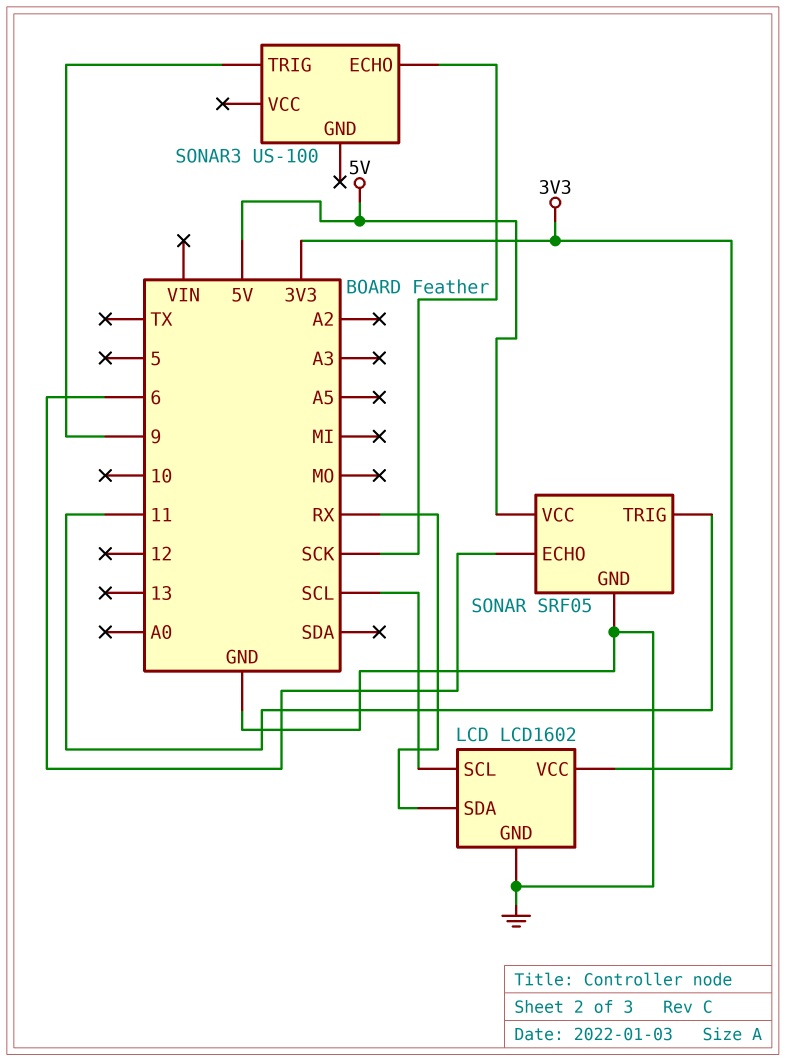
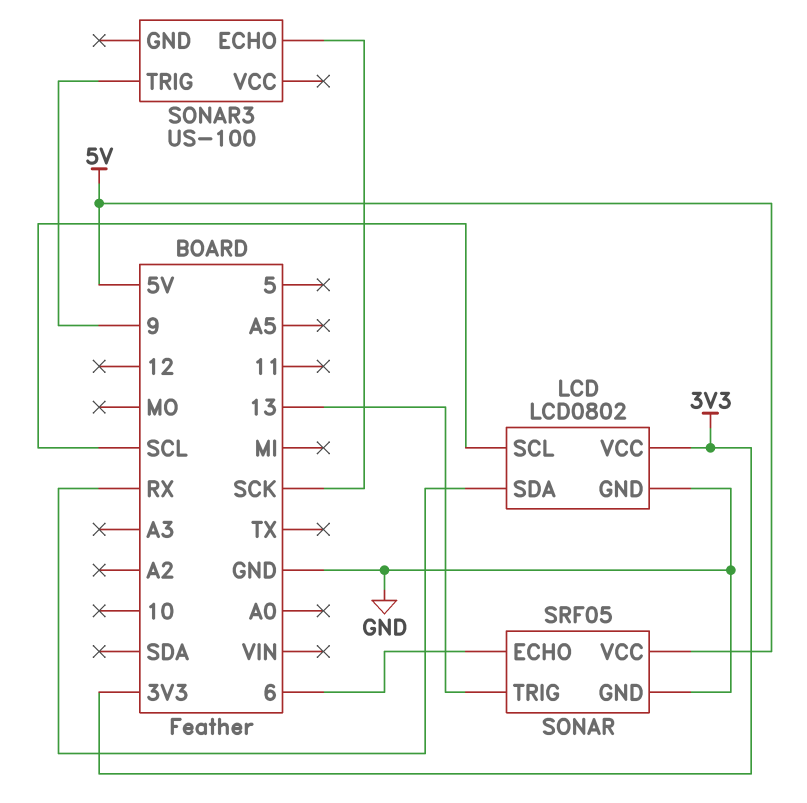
LCD: LCD1602 -> LCD0802
SONAR pin TRIG: 11 -> 13

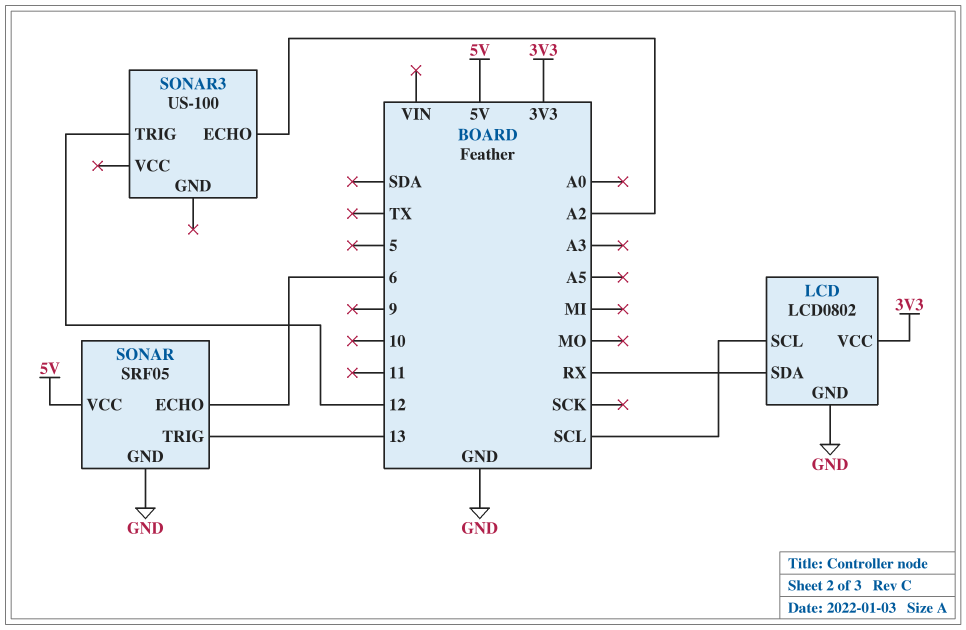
SONAR3 pin ECHO: SCK -> A2
SONAR3 pin TRIG: 9 -> 12

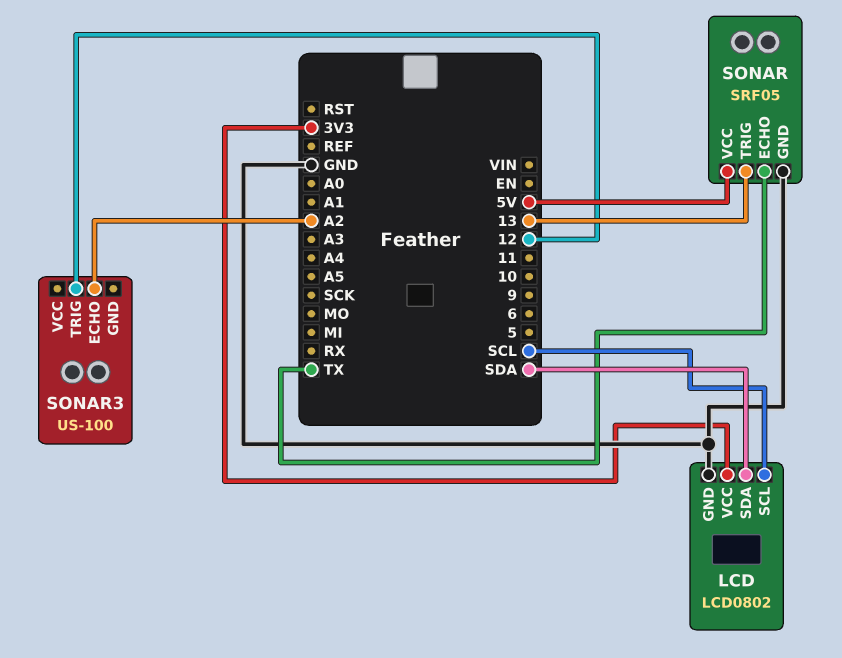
LCD pin SDA: RX -> SDA
SONAR pin ECHO: 6 -> TX

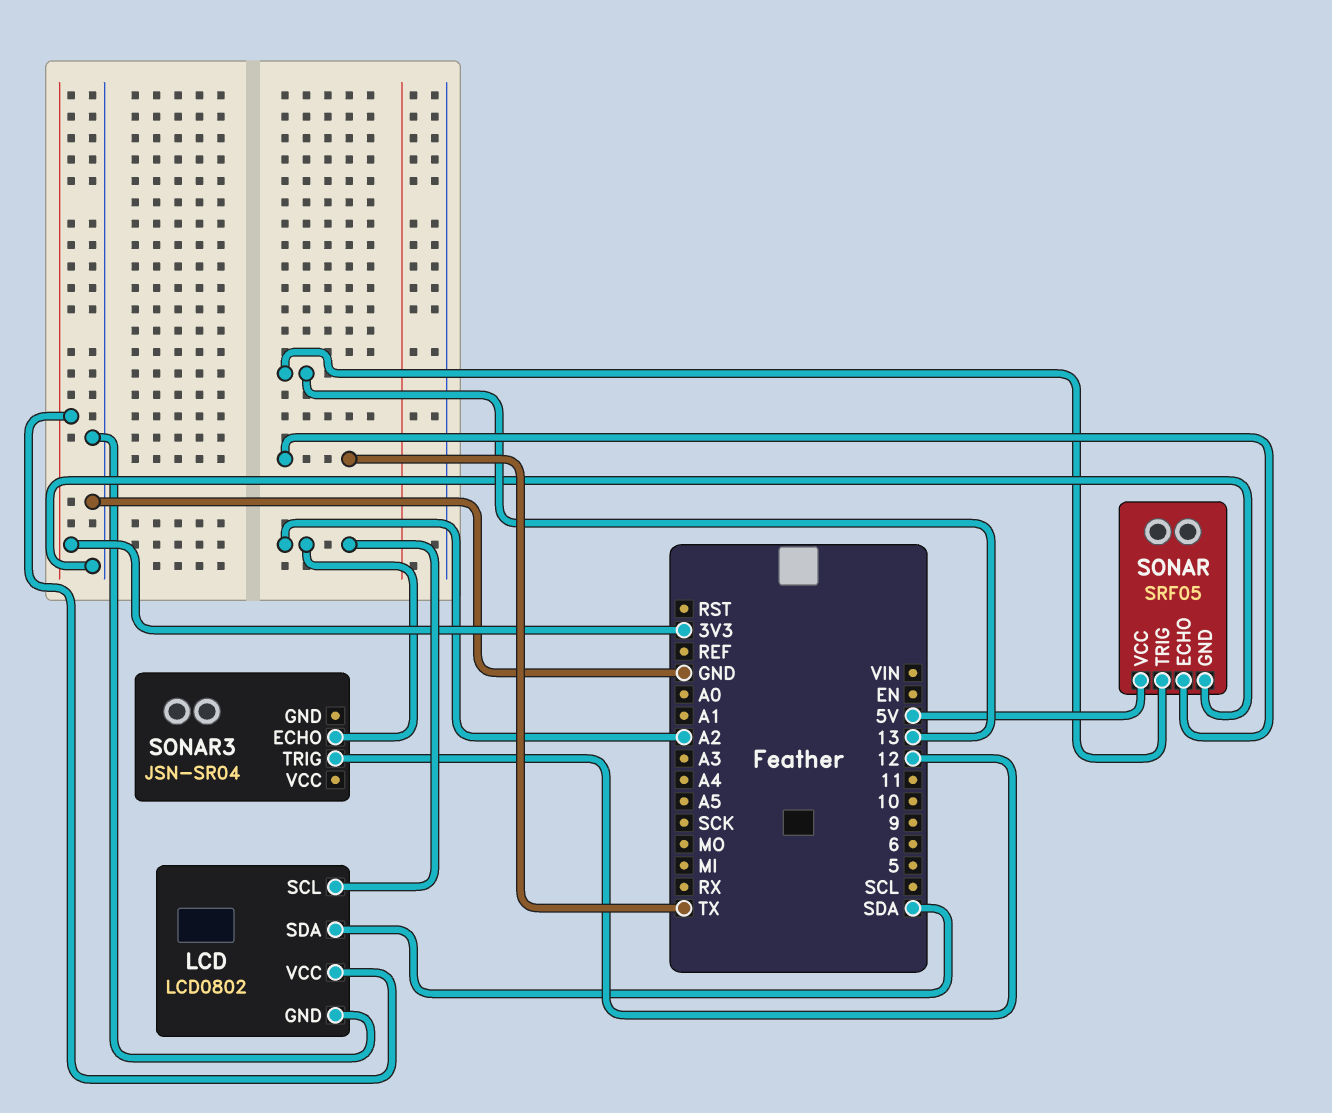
LCD pin SCL: SCL -> A2
SONAR3: US-100 -> JSN-SR04

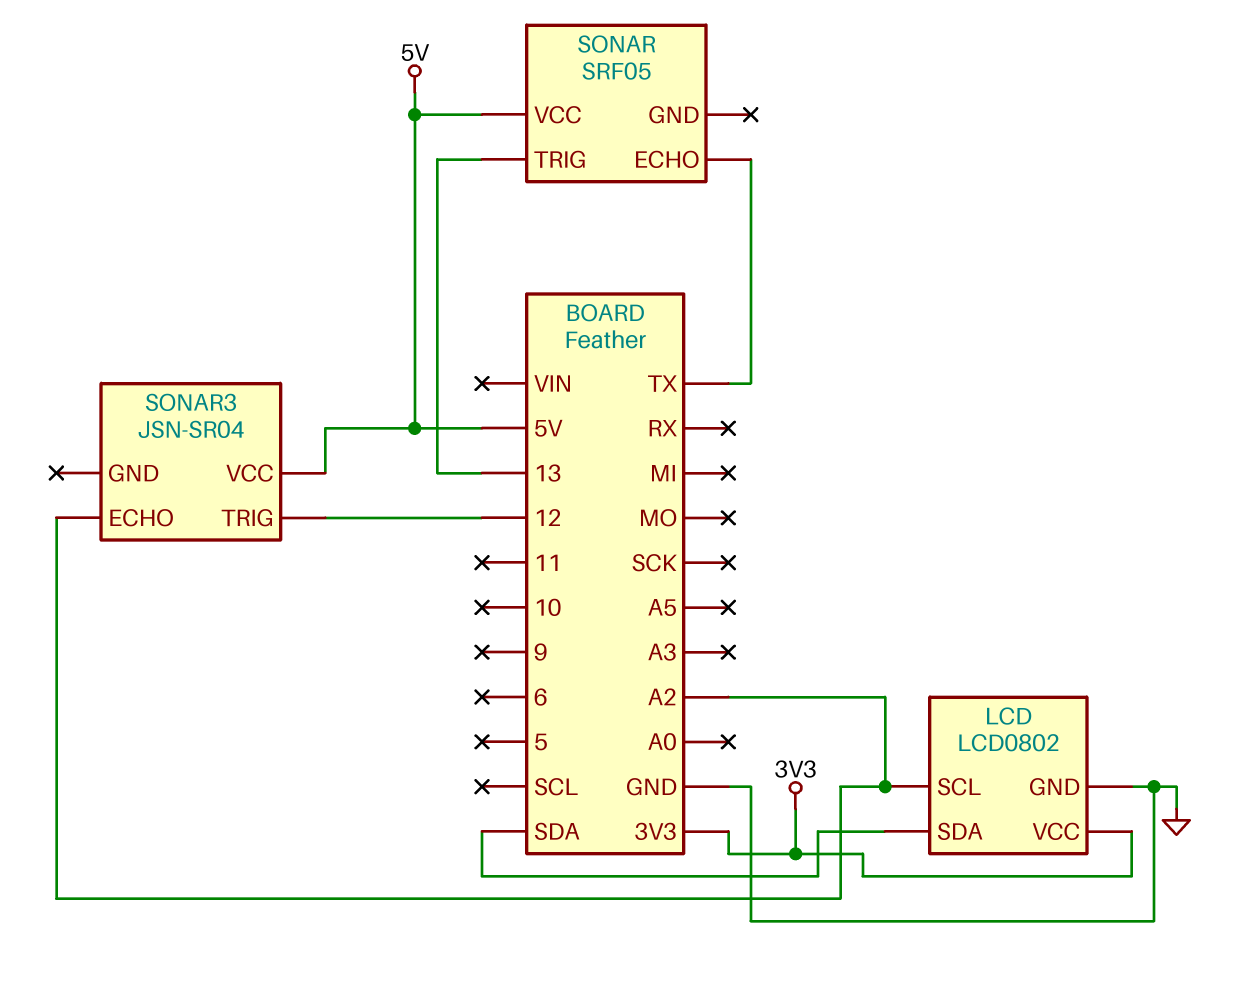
SONAR pin GND: GND -> none
SONAR3 pin VCC: none -> 5V

